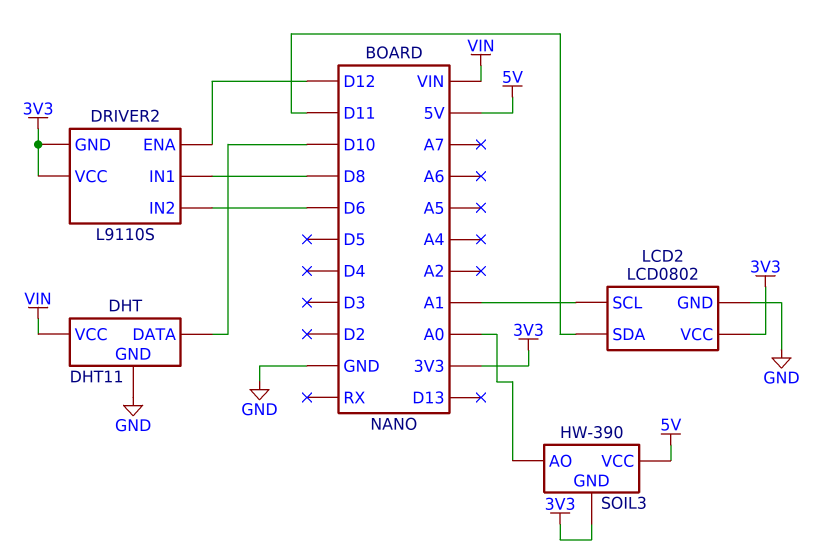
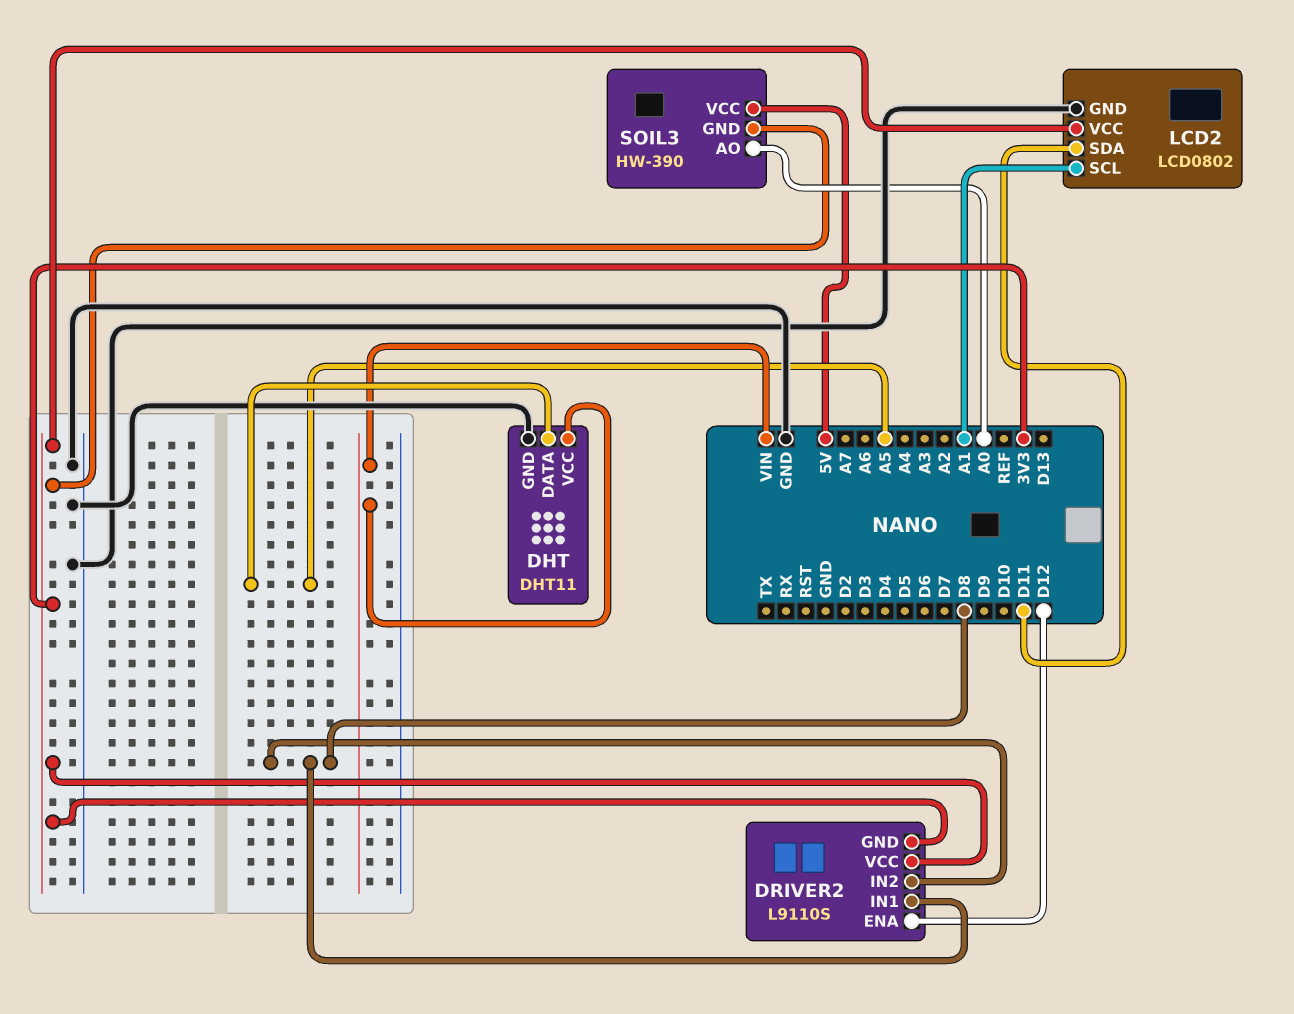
DHT pin DATA: D10 -> A5
DRIVER2 pin IN2: D6 -> D8

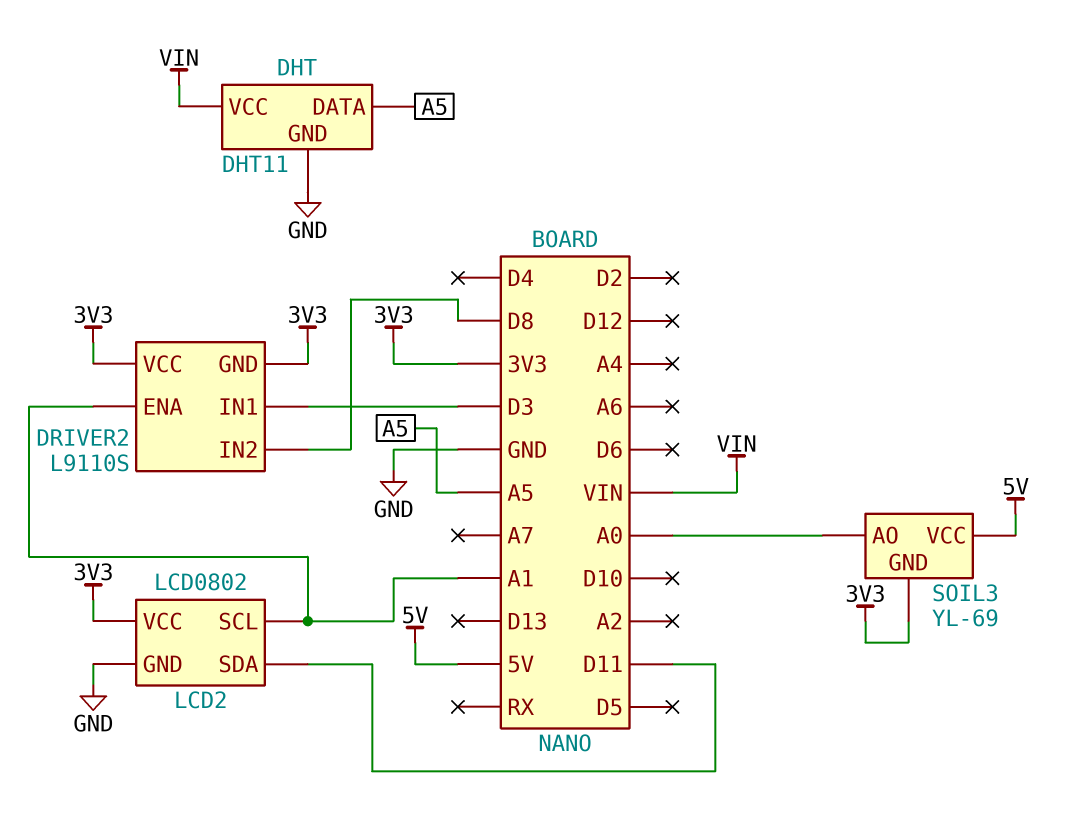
DRIVER2 pin ENA: D12 -> A1
DRIVER2 pin IN1: D8 -> D3
SOIL3: HW-390 -> YL-69

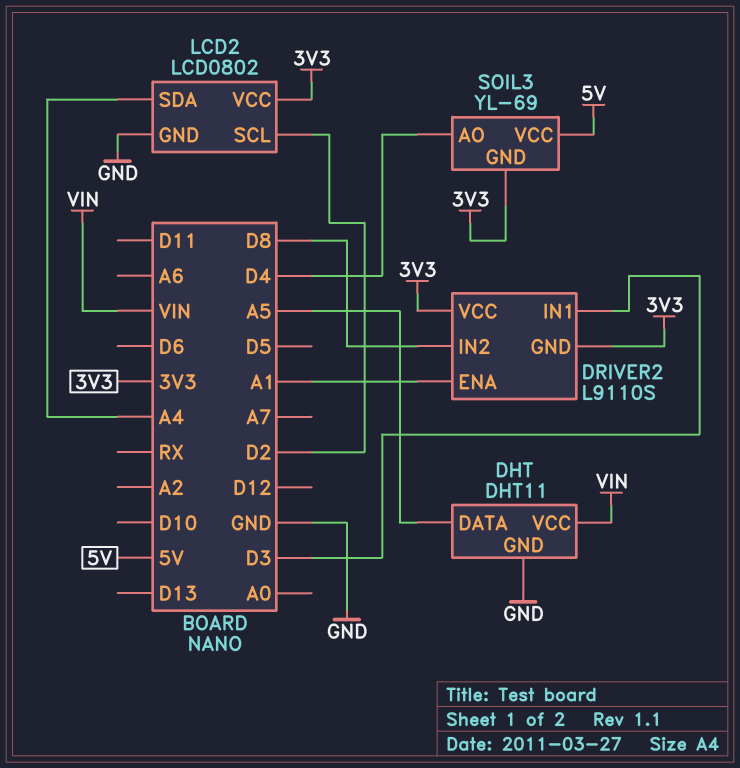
LCD2 pin SCL: A1 -> D2
LCD2 pin SDA: D11 -> A4
SOIL3 pin AO: A0 -> D4

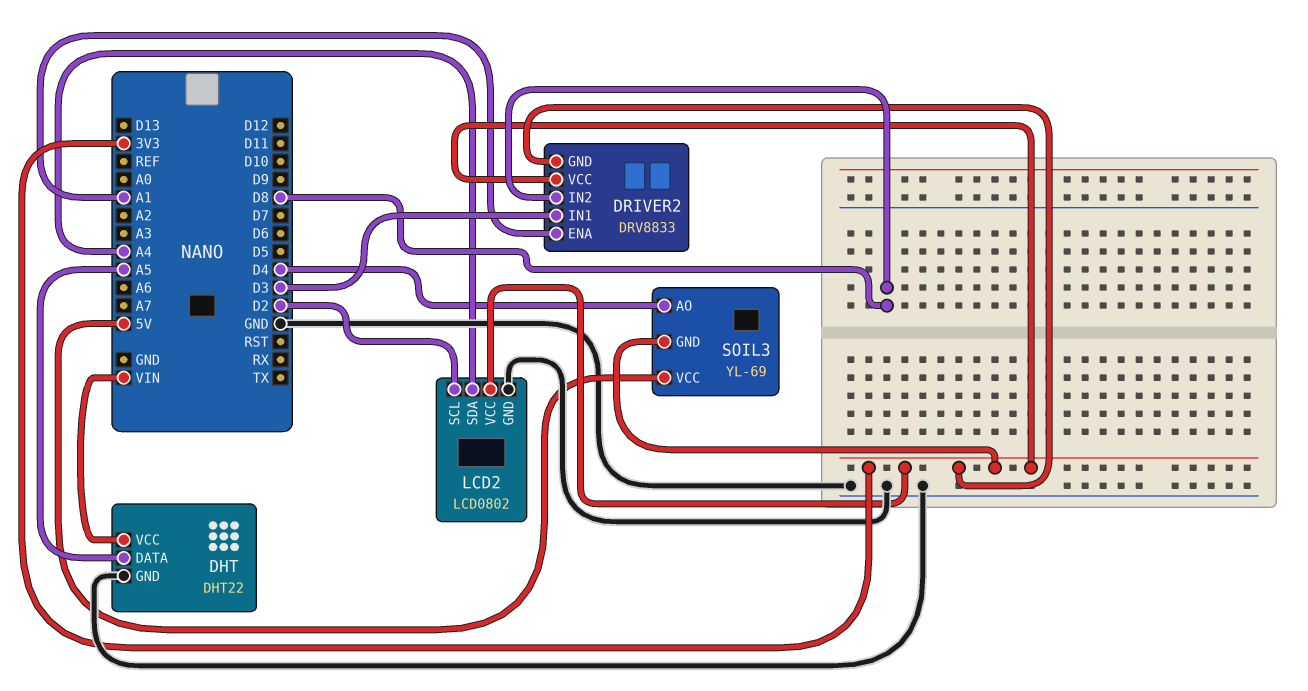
DHT: DHT11 -> DHT22
DRIVER2: L9110S -> DRV8833

